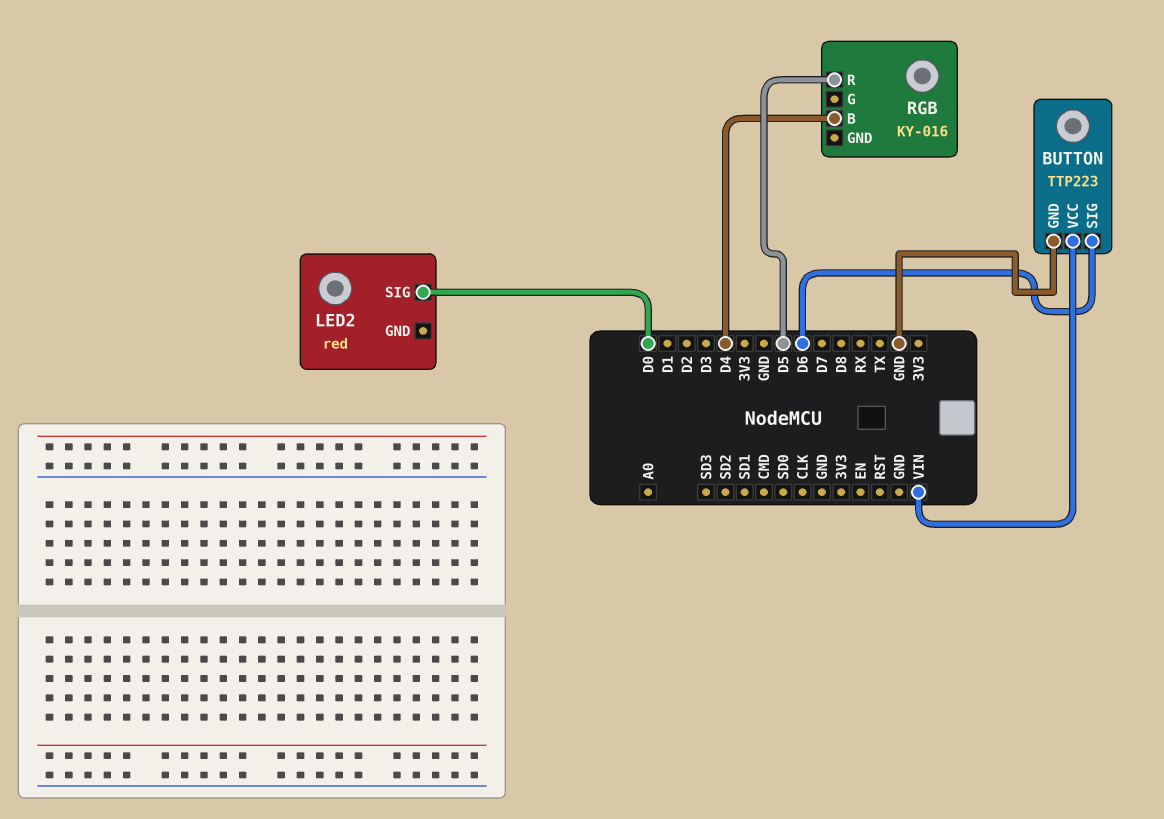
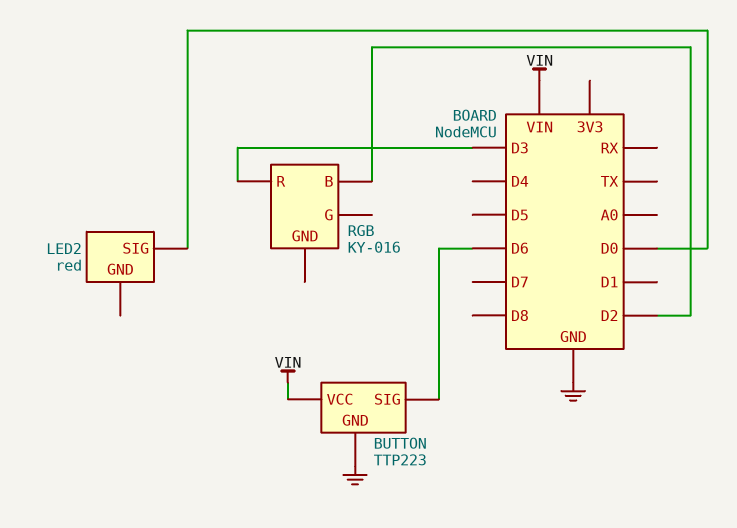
RGB pin B: D4 -> D2
RGB pin R: D5 -> D3

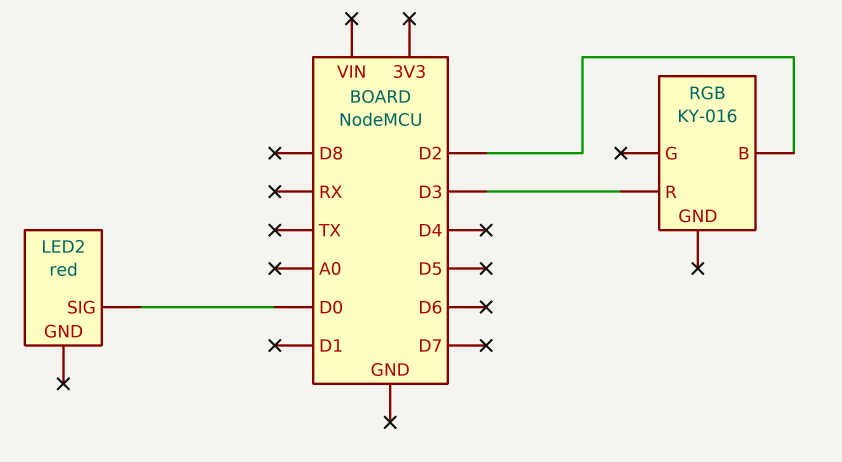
BUTTON: TTP223 -> none
BUTTON pin GND: GND -> none
BUTTON pin SIG: D6 -> none
BUTTON pin VCC: VIN -> none

